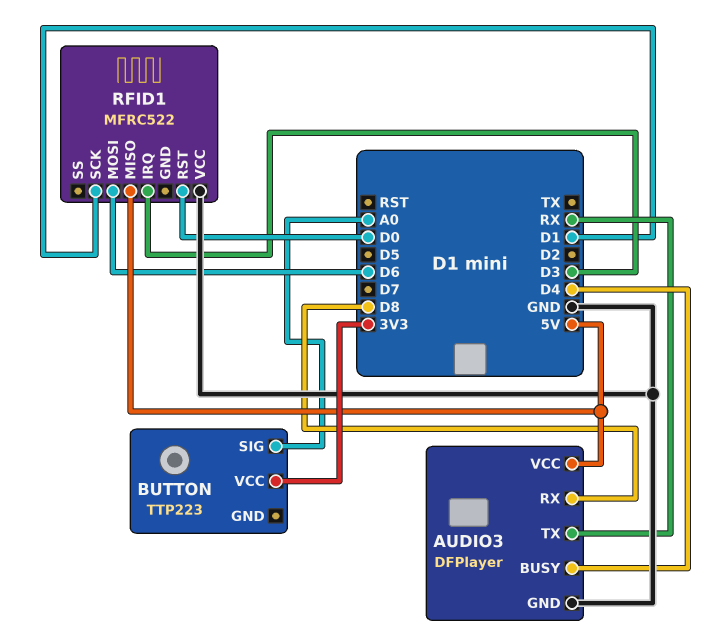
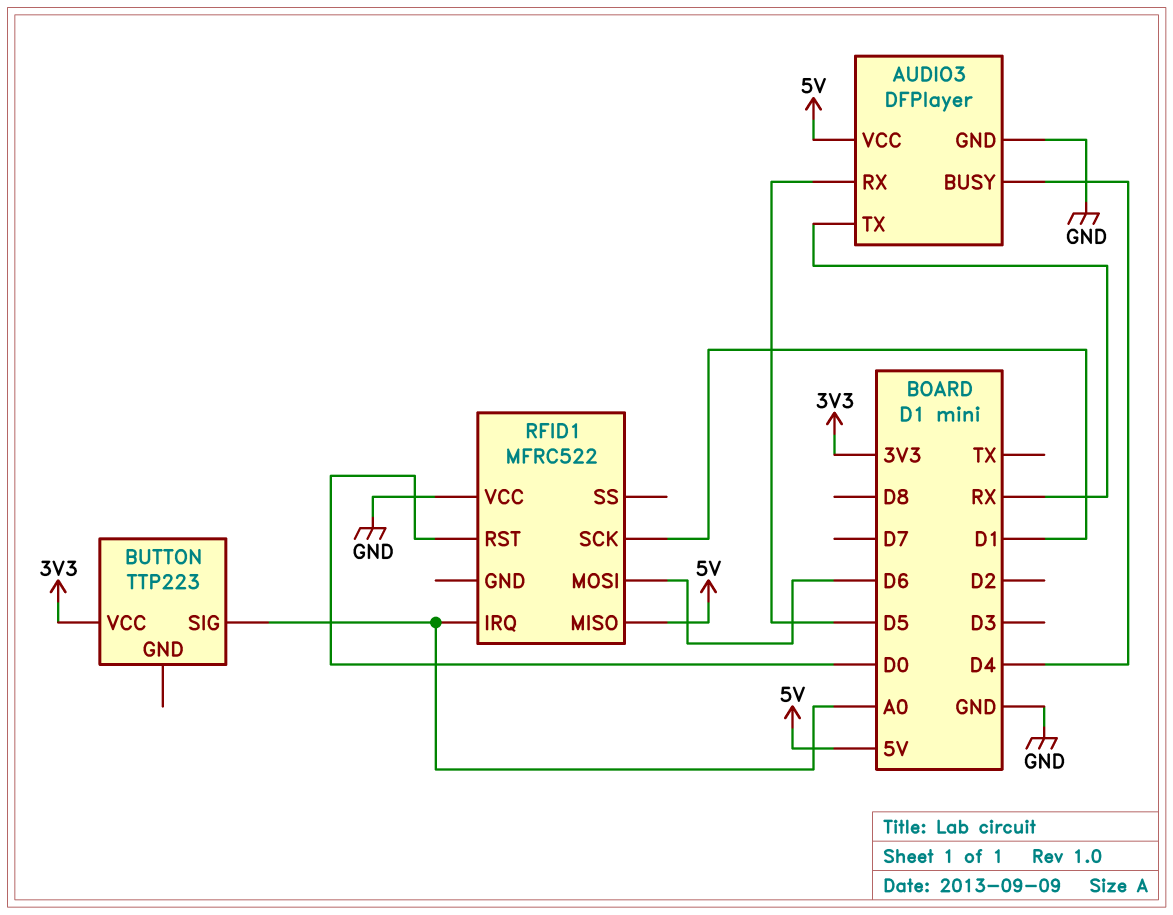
AUDIO3 pin RX: D8 -> D5
RFID1 pin IRQ: D3 -> A0

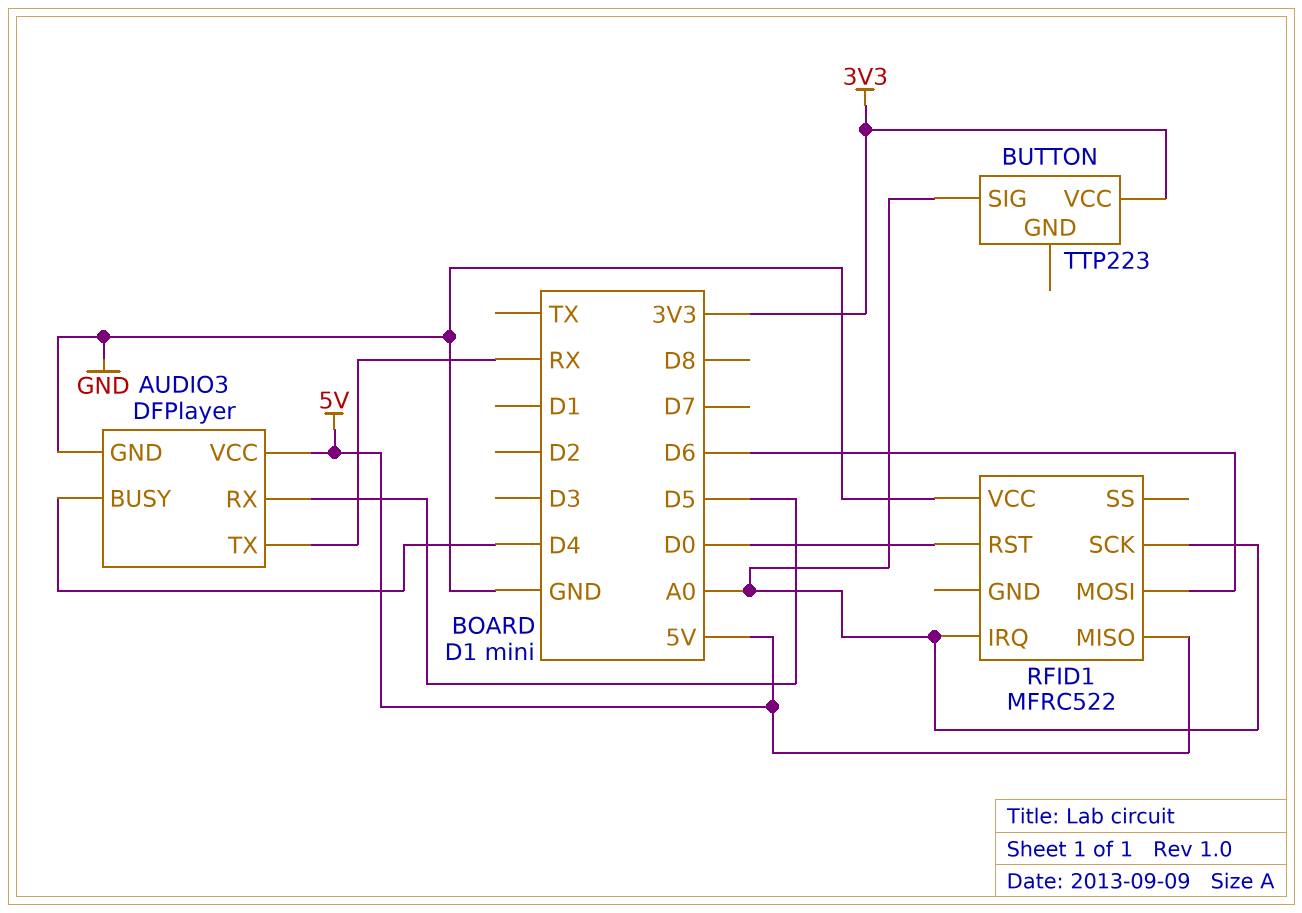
RFID1 pin SCK: D1 -> A0

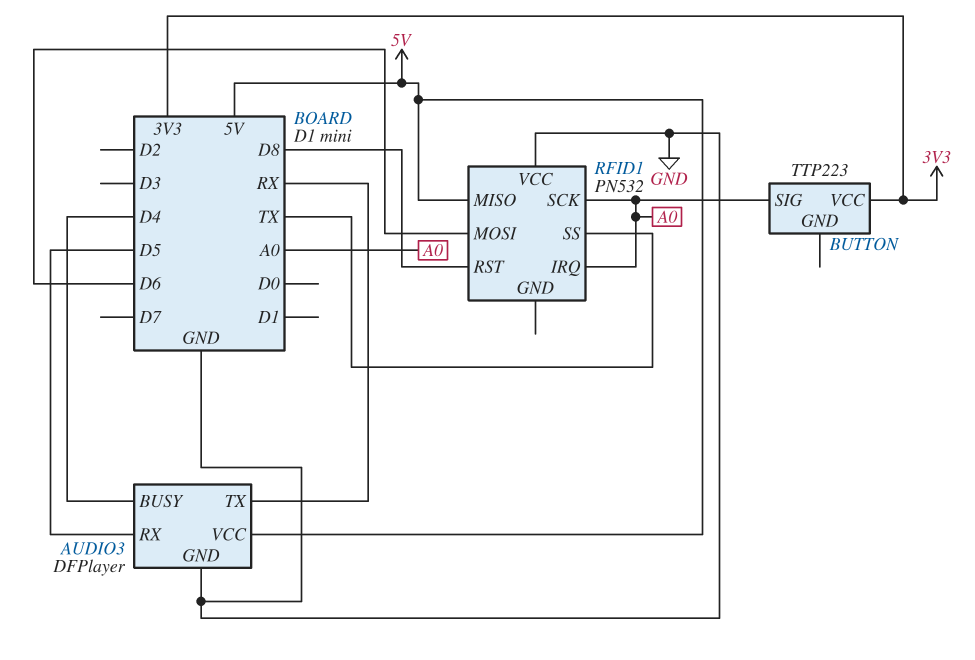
RFID1: MFRC522 -> PN532
RFID1 pin RST: D0 -> D8
RFID1 pin SS: none -> TX

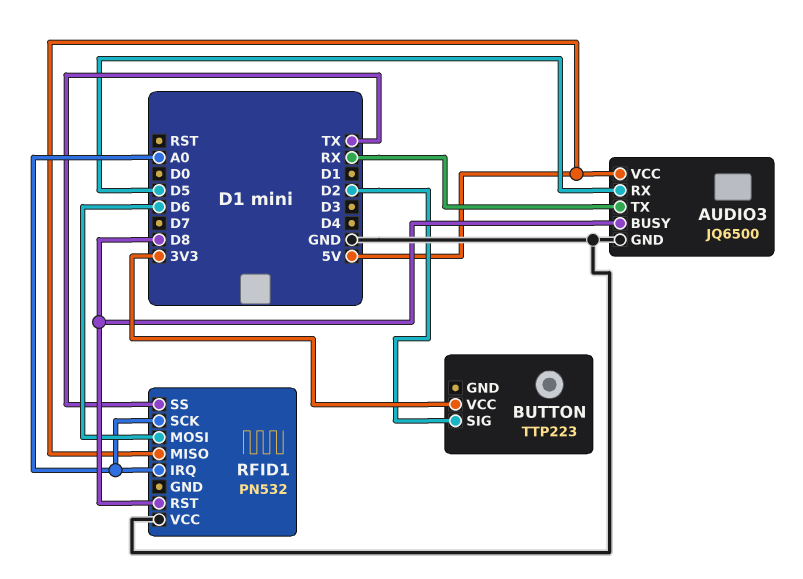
AUDIO3: DFPlayer -> JQ6500
AUDIO3 pin BUSY: D4 -> D8
BUTTON pin SIG: A0 -> D2

